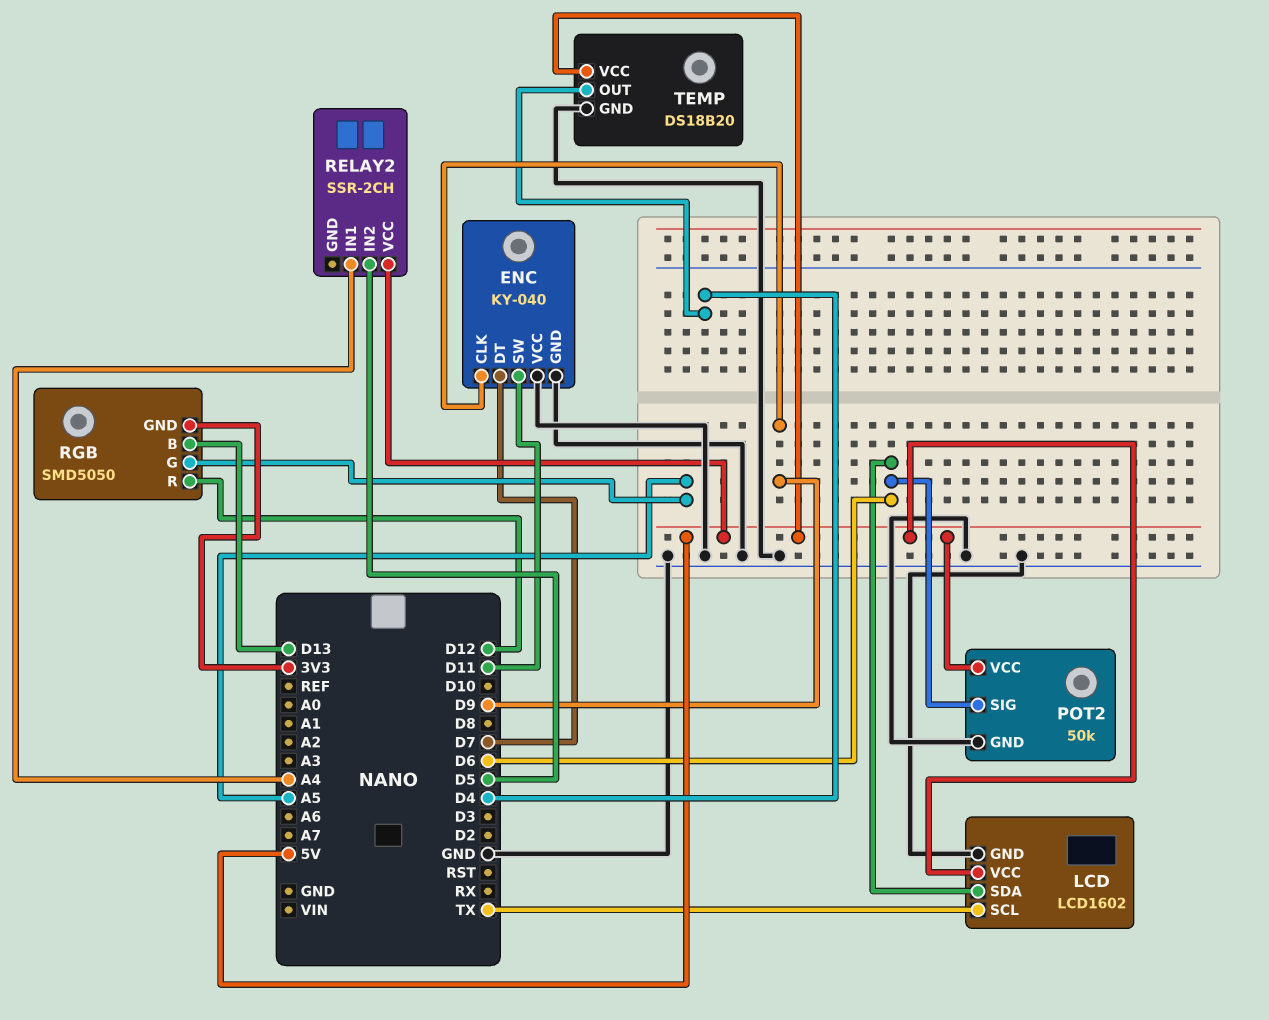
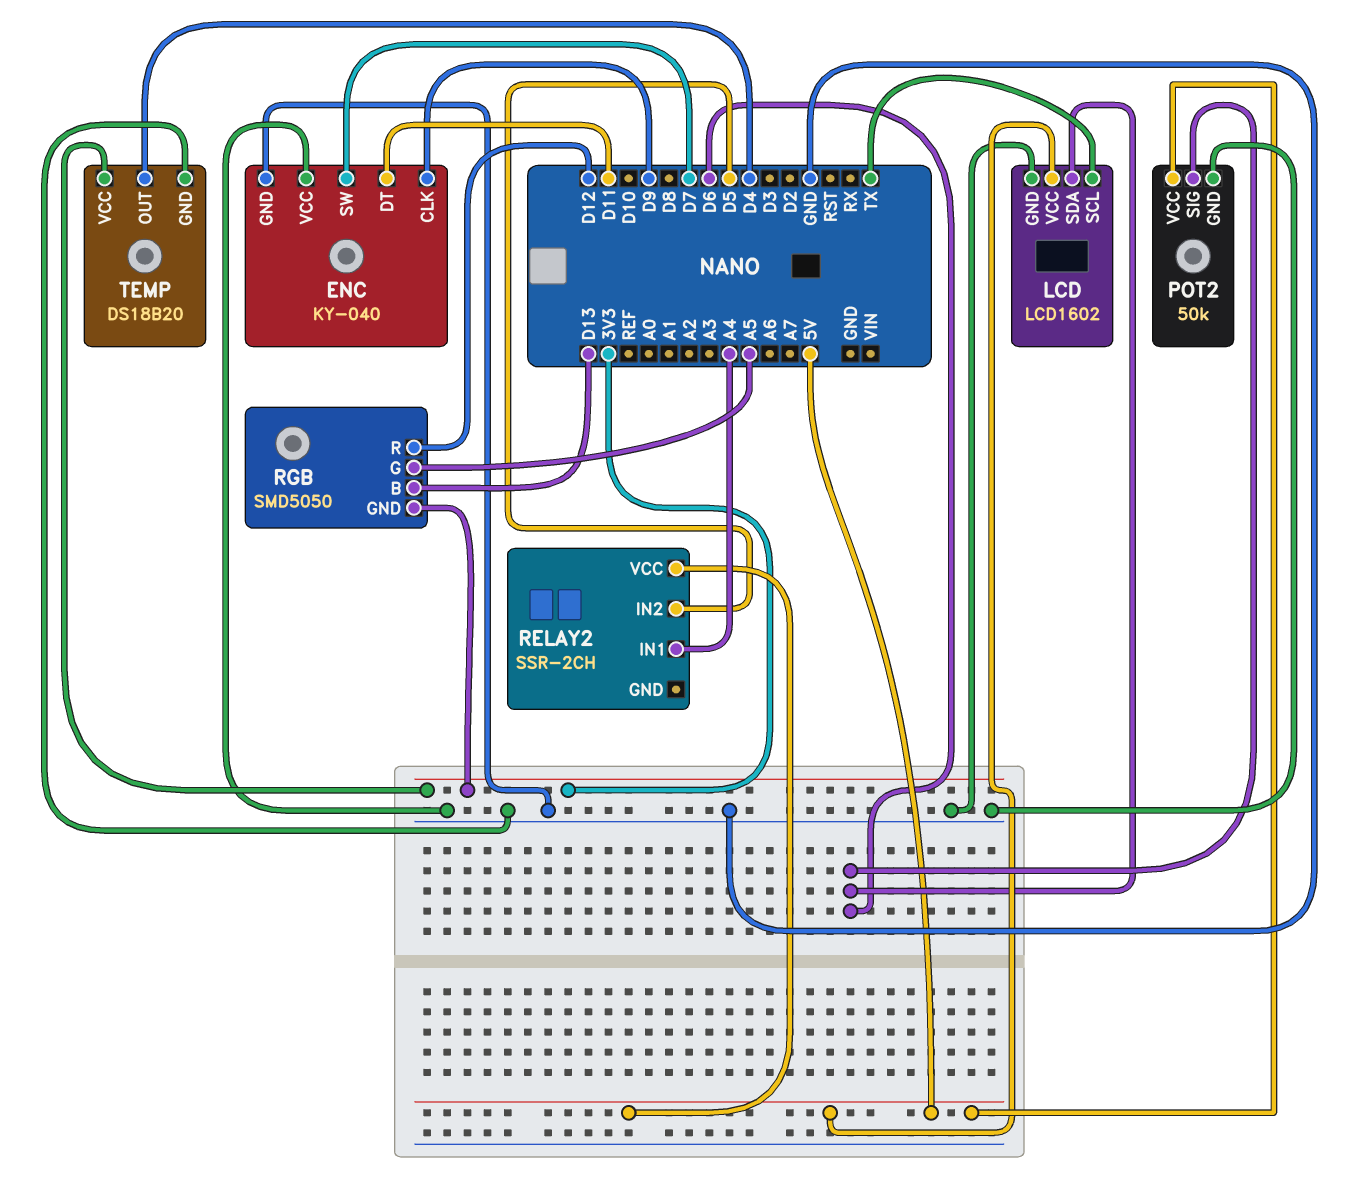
ENC pin DT: D7 -> D11
ENC pin SW: D11 -> D7
TEMP pin VCC: 5V -> 3V3

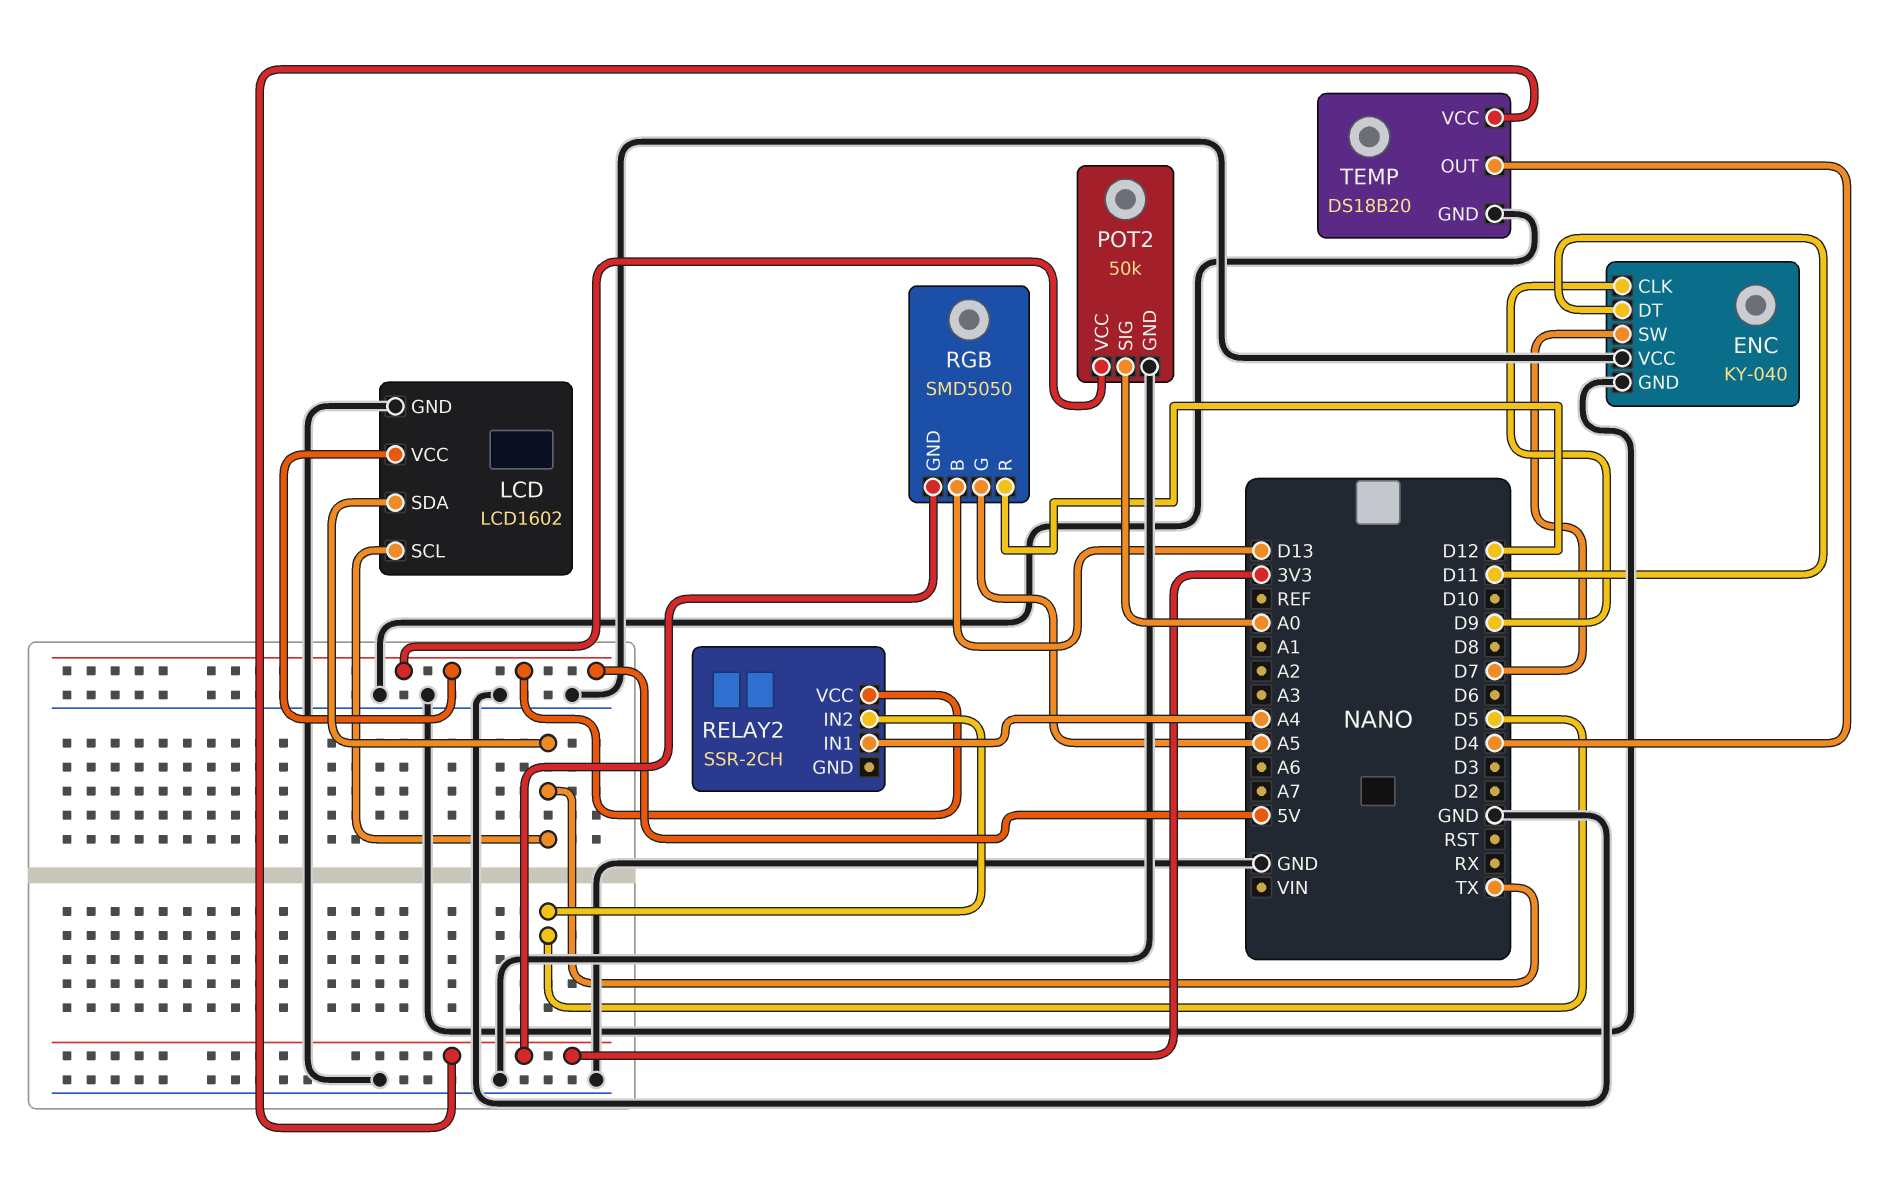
LCD pin SDA: D6 -> TX
POT2 pin SIG: D6 -> A0

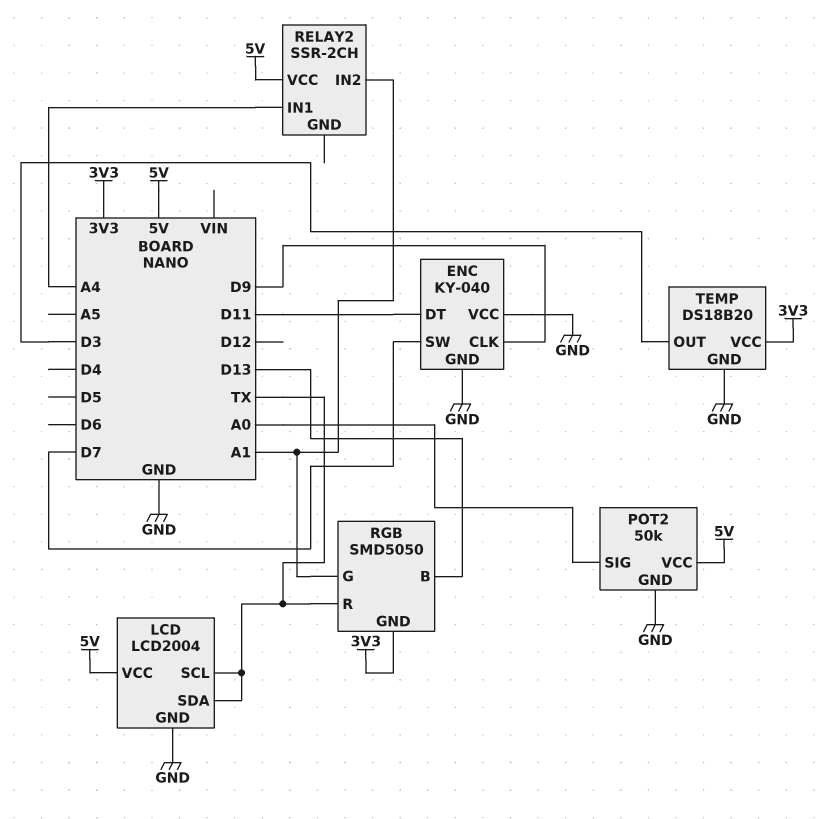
LCD: LCD1602 -> LCD2004
RELAY2 pin IN2: D5 -> A1
RGB pin G: A5 -> A1
RGB pin R: D12 -> TX
TEMP pin OUT: D4 -> D3

